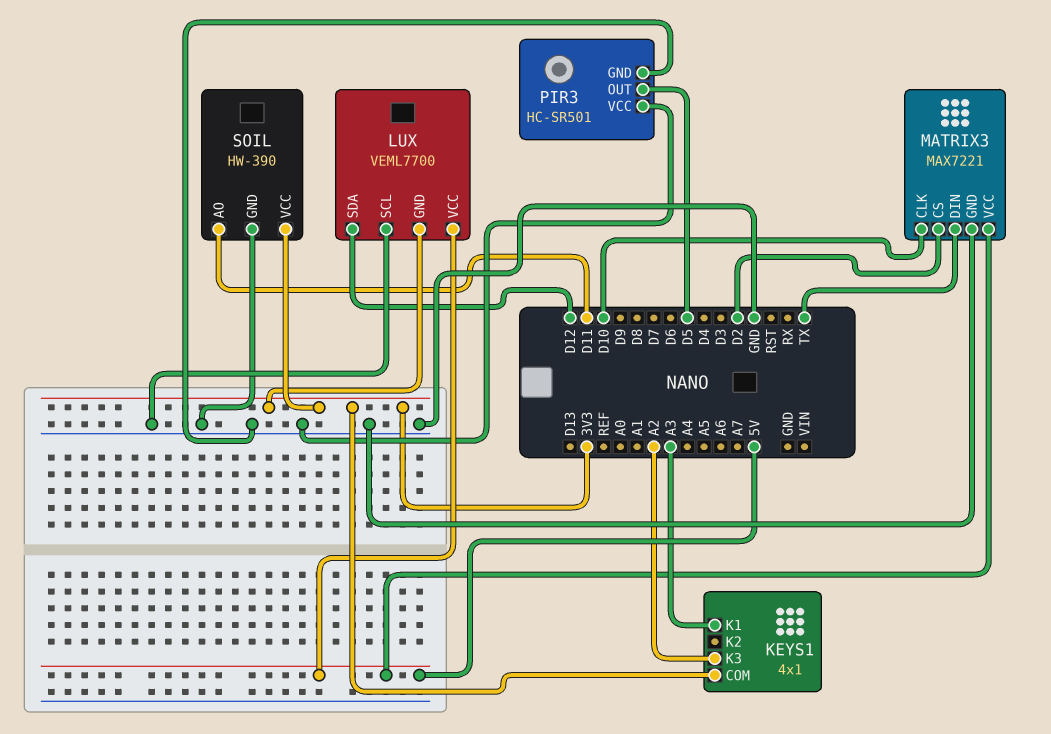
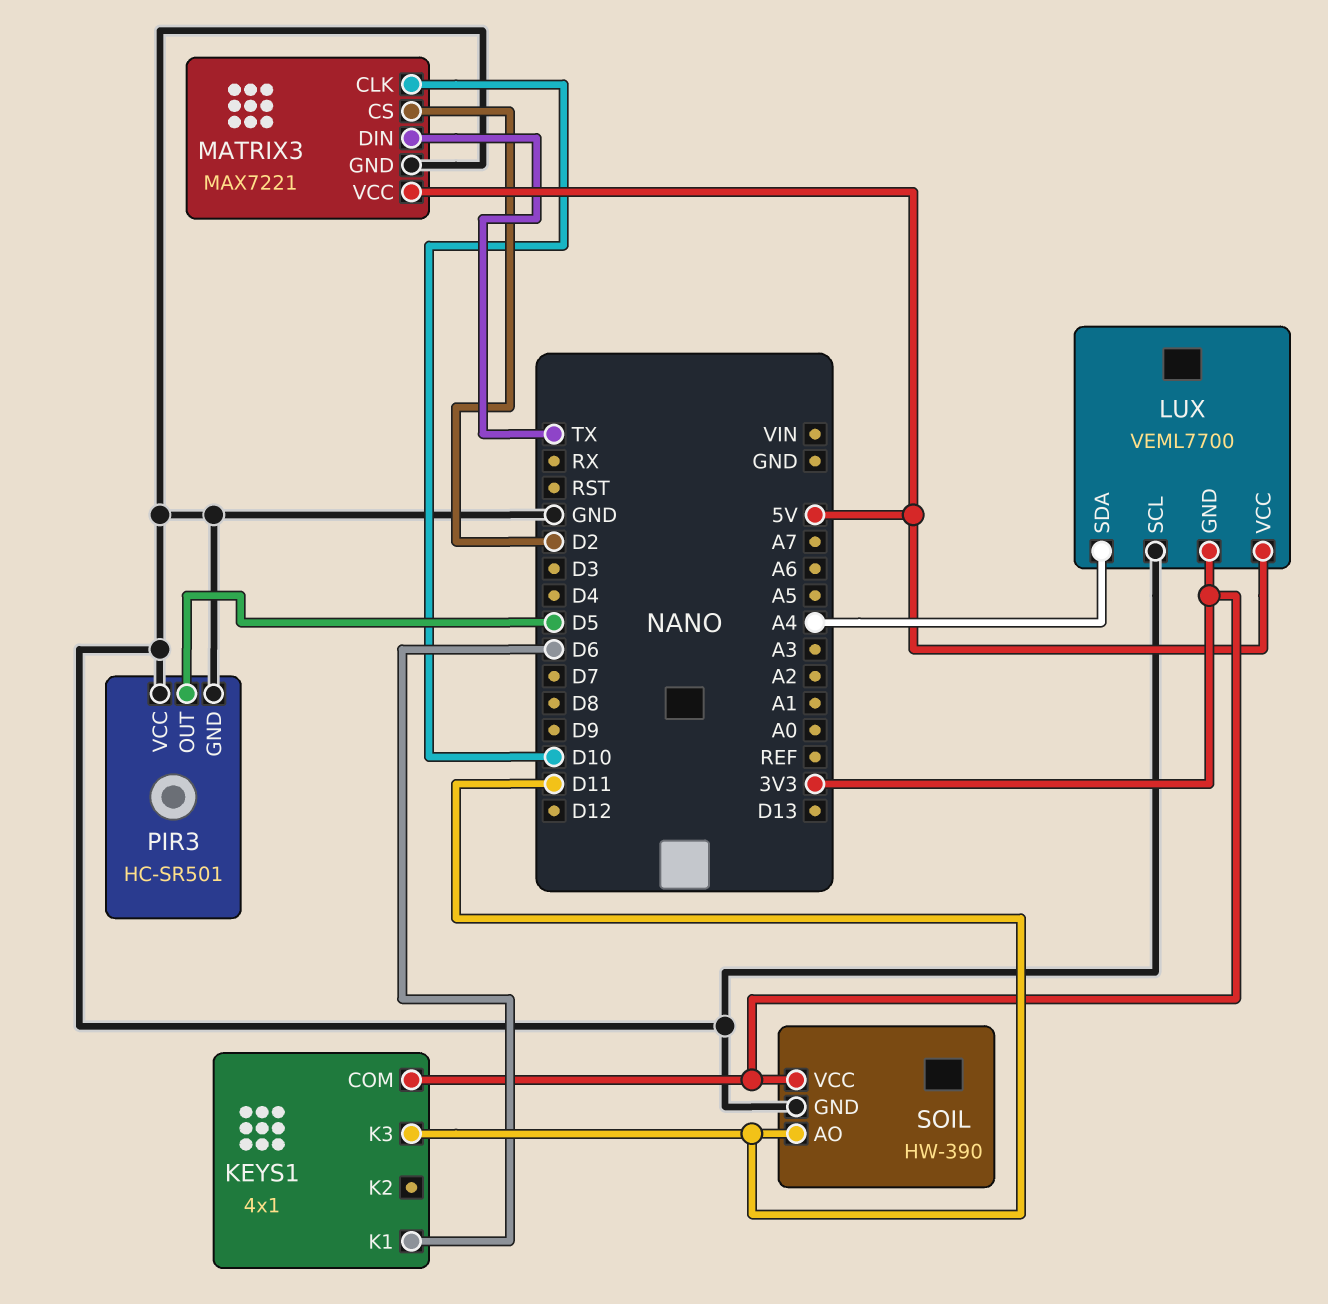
KEYS1 pin K1: A3 -> D6
KEYS1 pin K3: A2 -> D11
LUX pin SDA: D12 -> A4

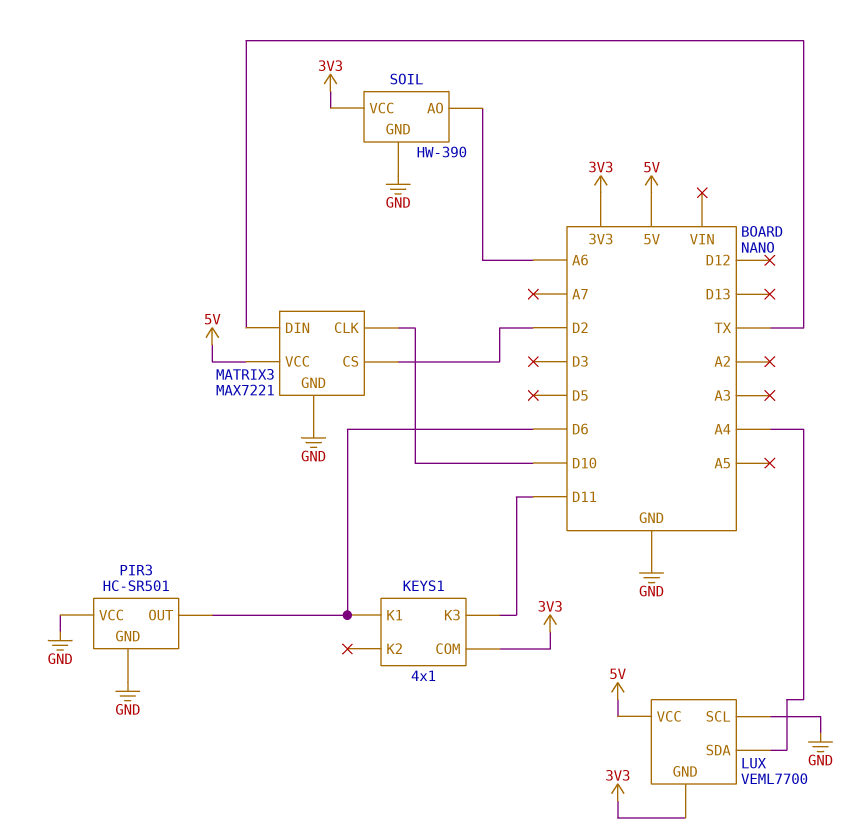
PIR3 pin OUT: D5 -> D6
SOIL pin AO: D11 -> A6

